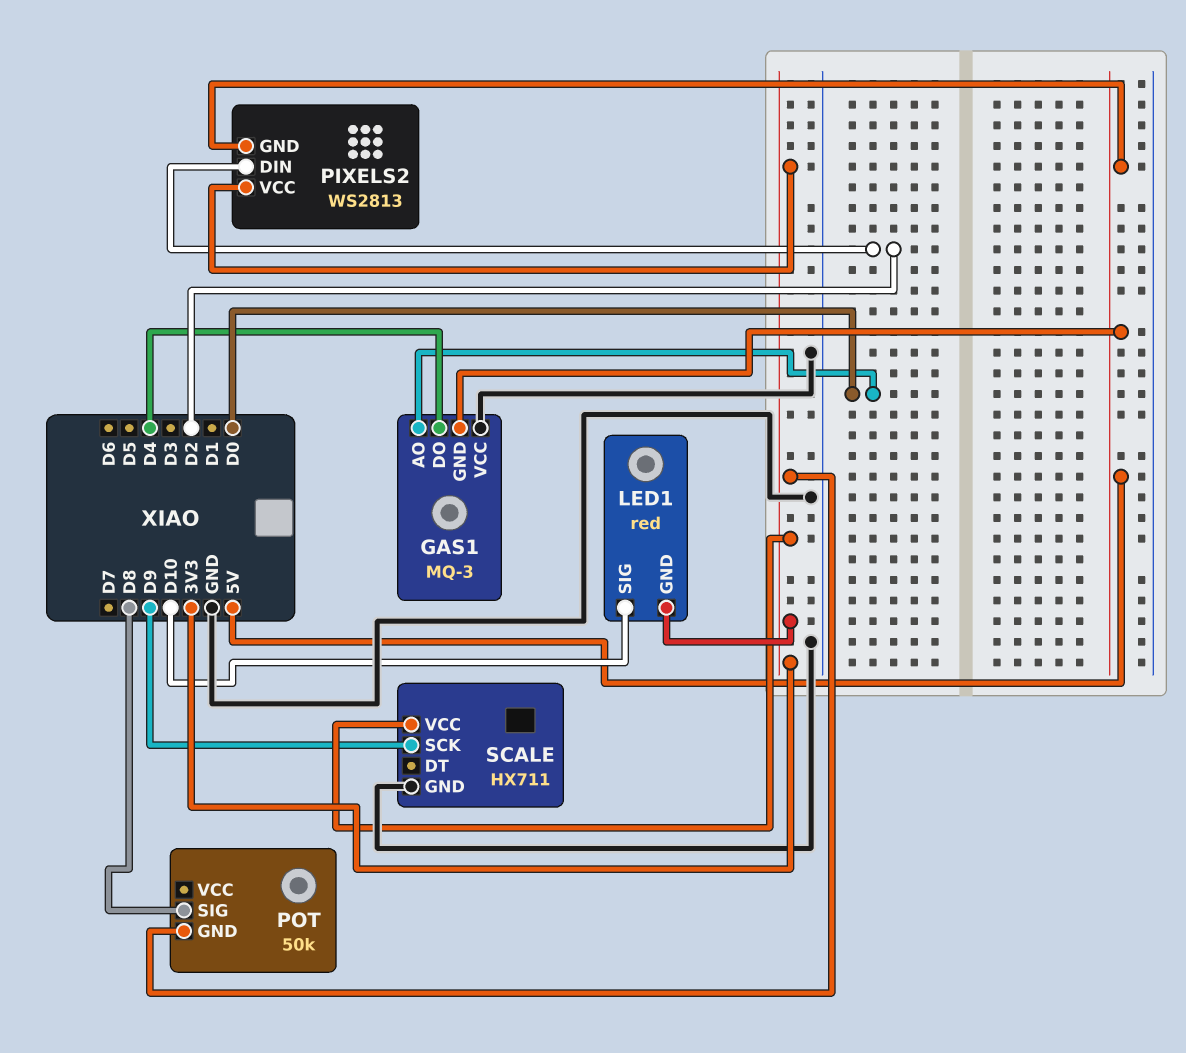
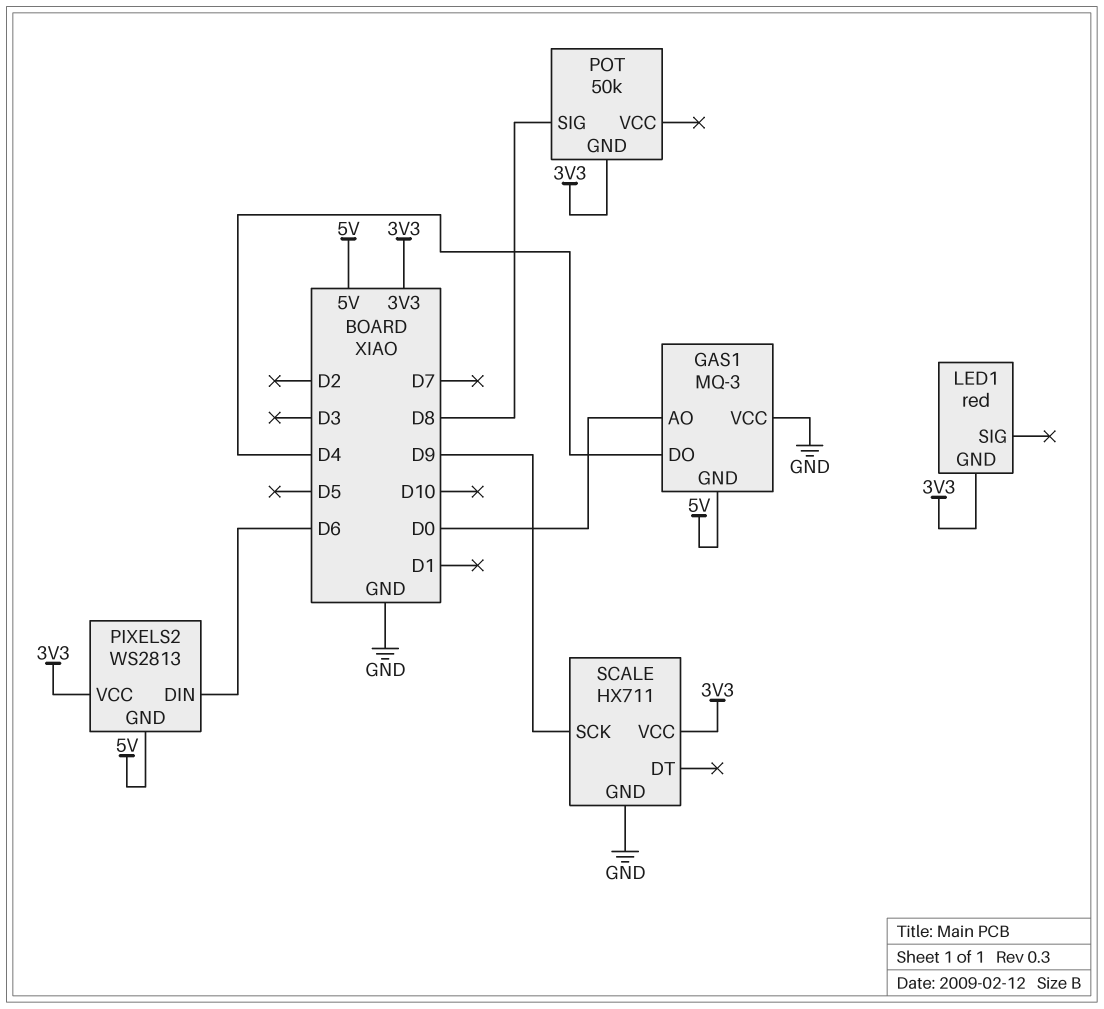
LED1 pin SIG: D10 -> none
PIXELS2 pin DIN: D2 -> D6

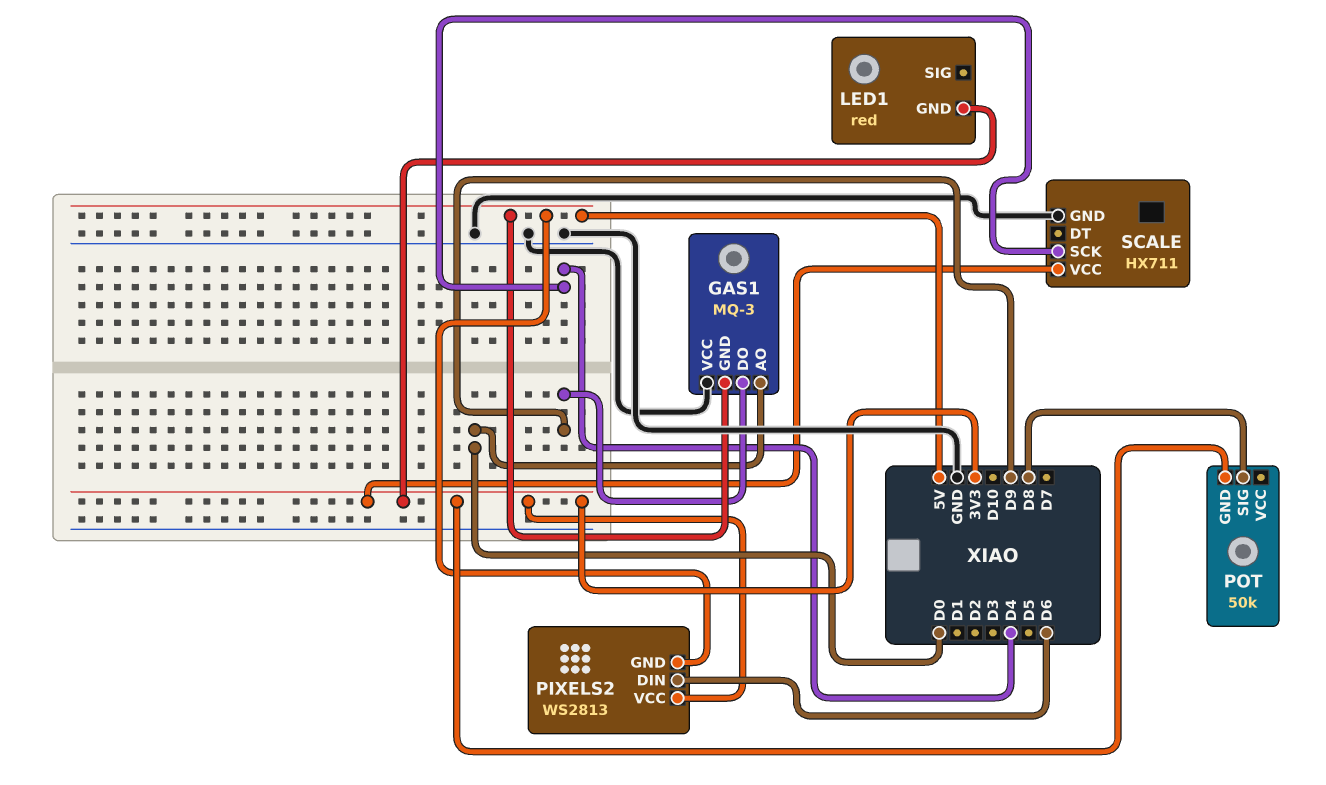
GAS1 pin DO: D4 -> D9
SCALE pin SCK: D9 -> D4

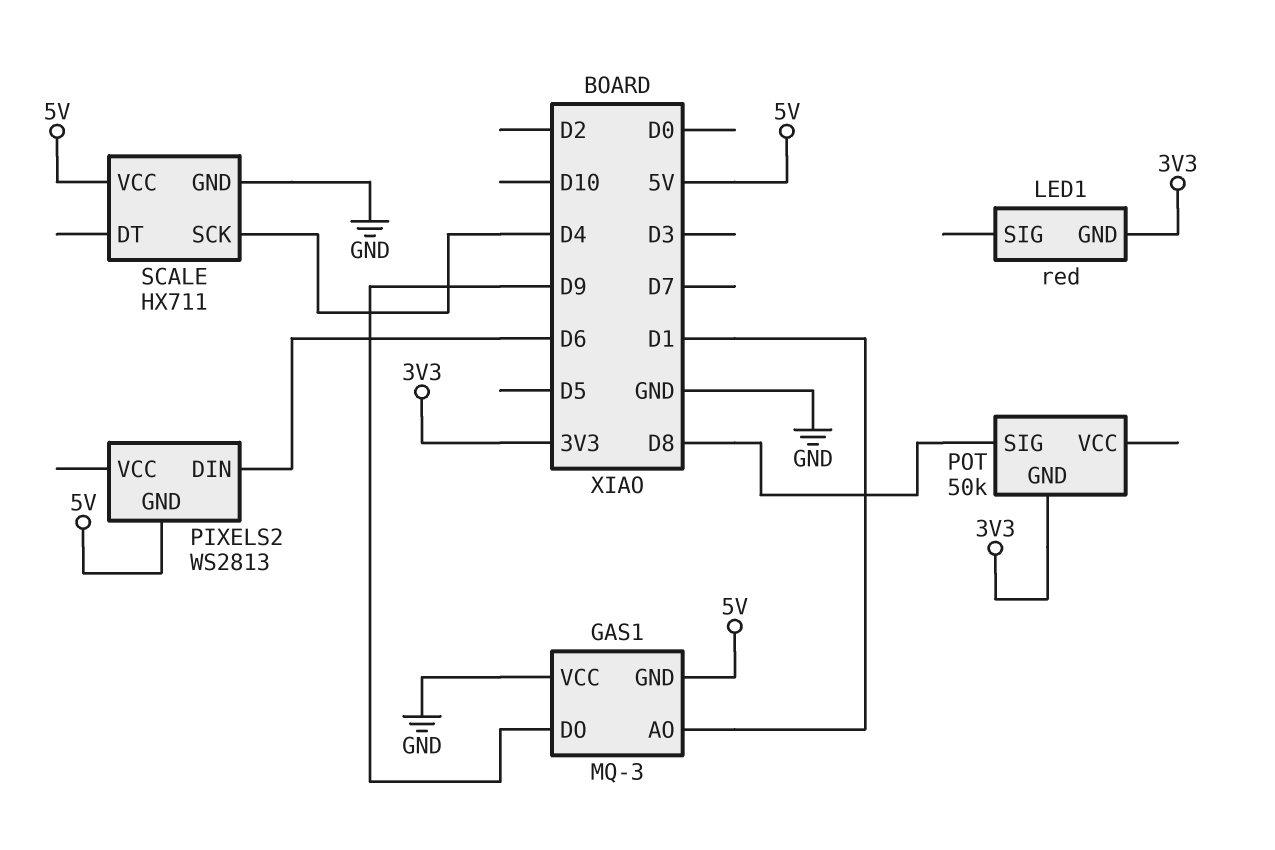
GAS1 pin AO: D0 -> D1
PIXELS2 pin VCC: 3V3 -> none
SCALE pin VCC: 3V3 -> 5V

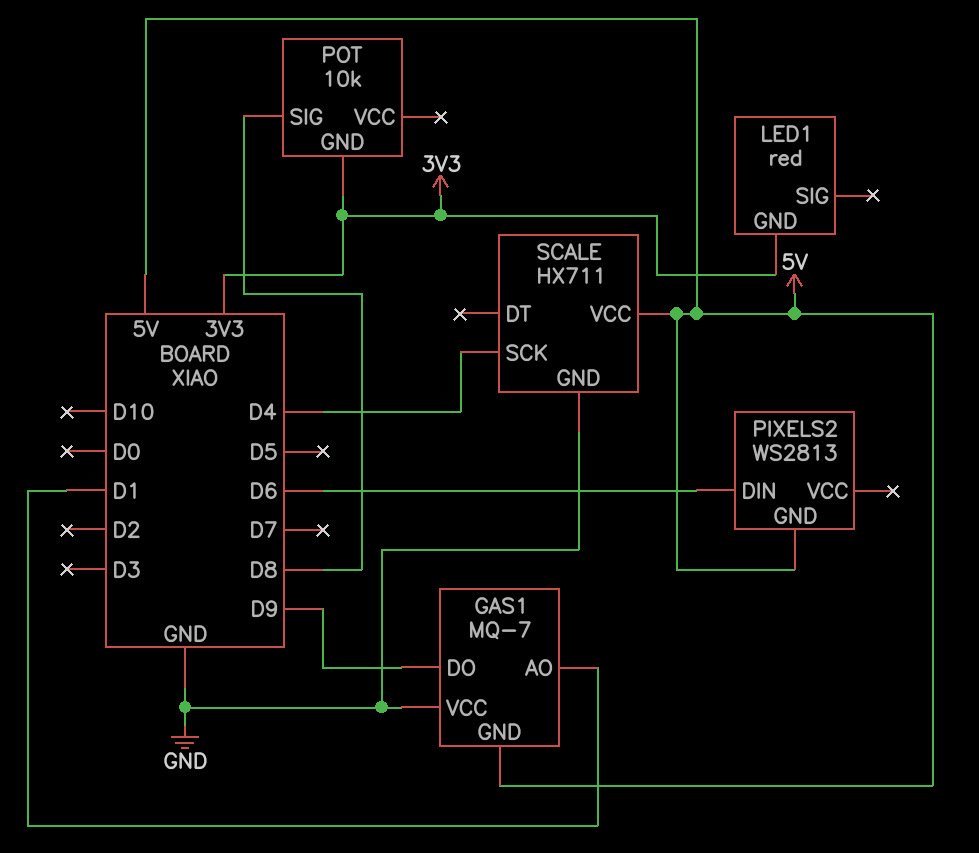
GAS1: MQ-3 -> MQ-7
POT: 50k -> 10k

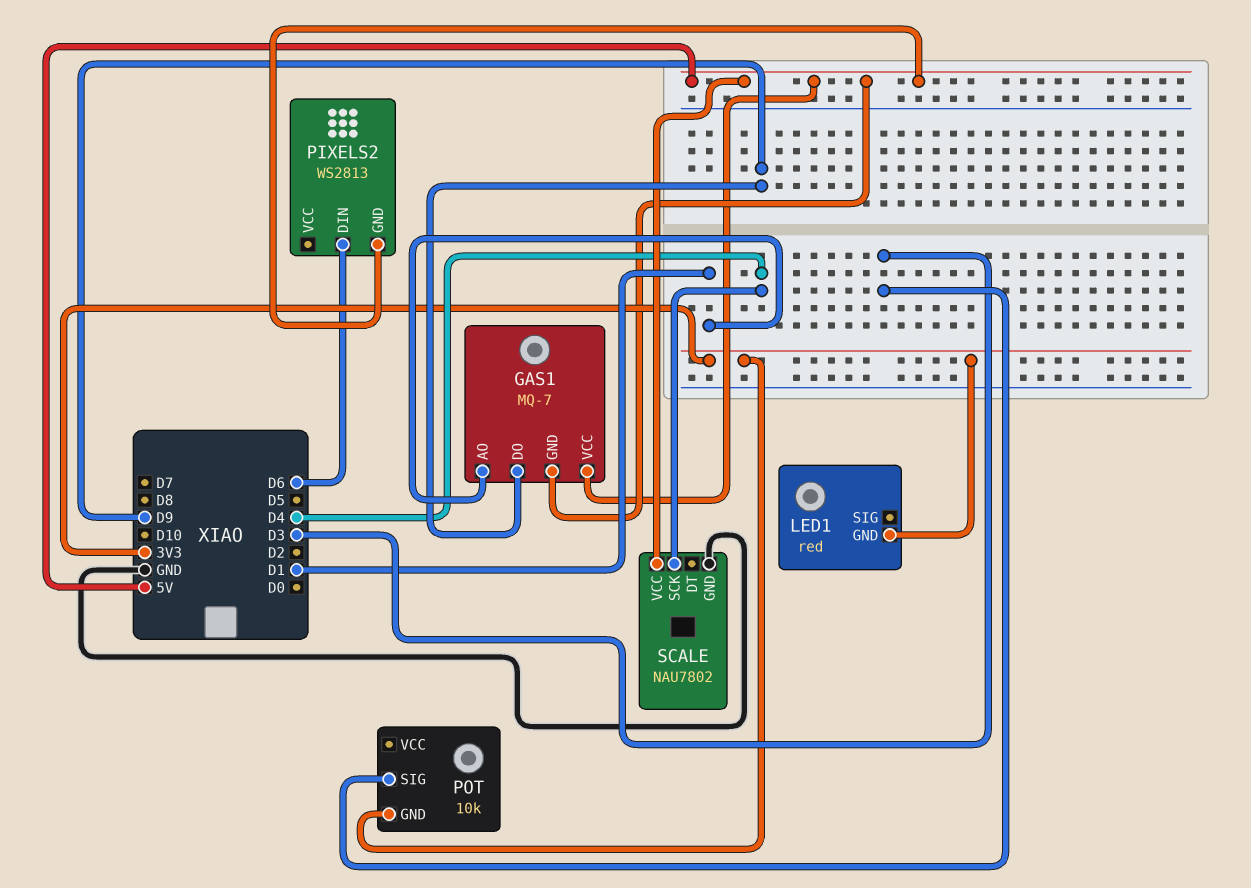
GAS1 pin VCC: GND -> 5V
POT pin SIG: D8 -> D3
SCALE: HX711 -> NAU7802

